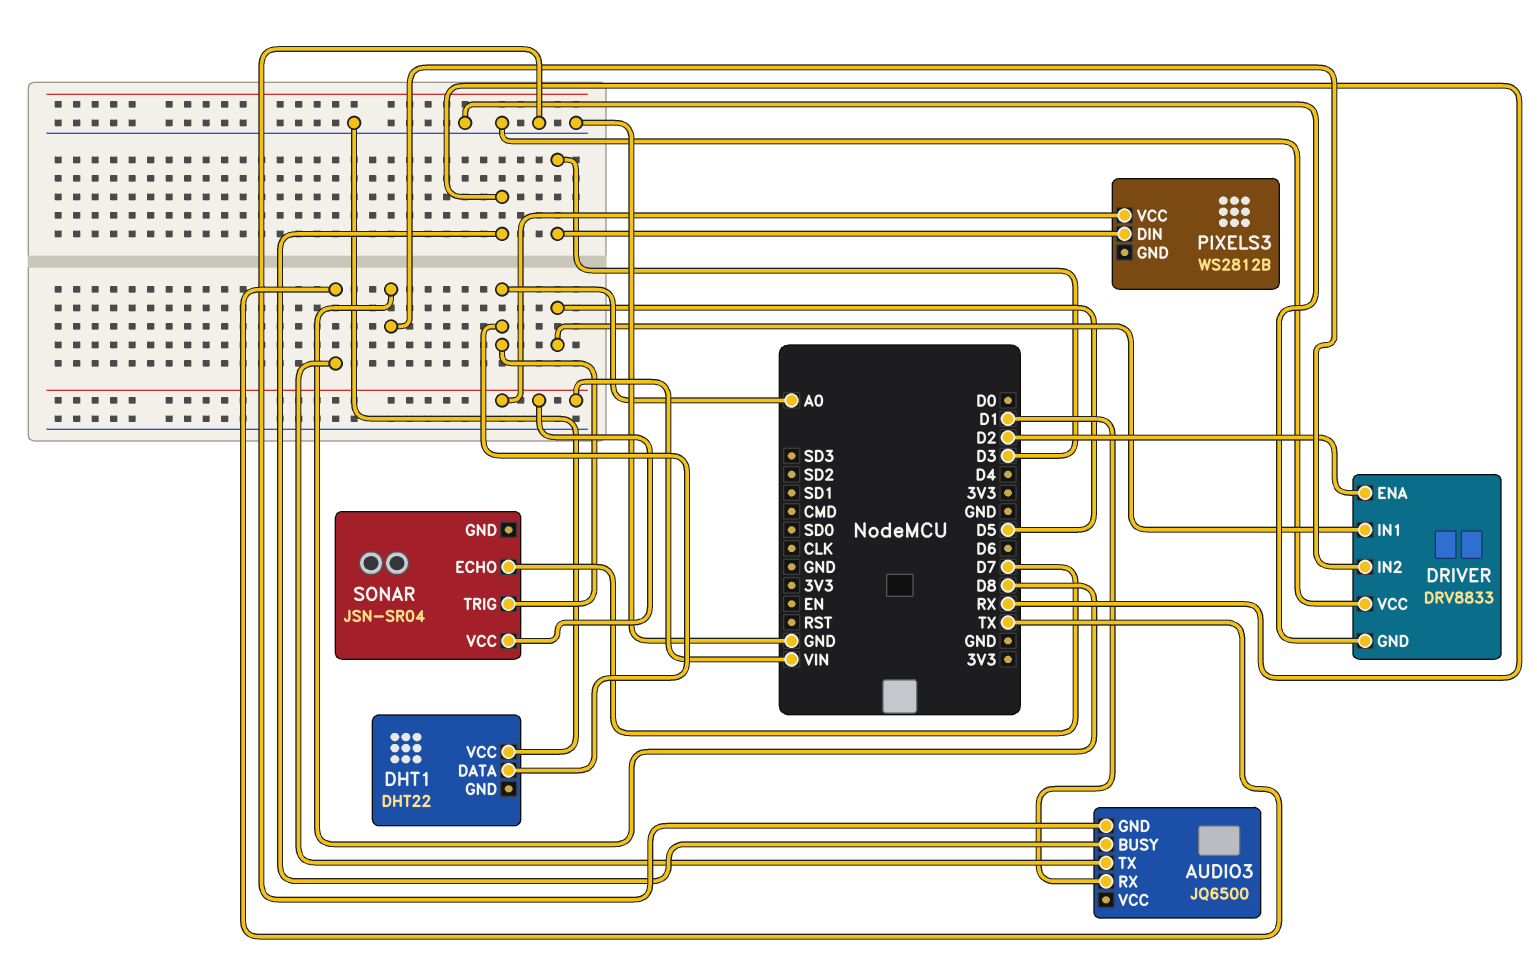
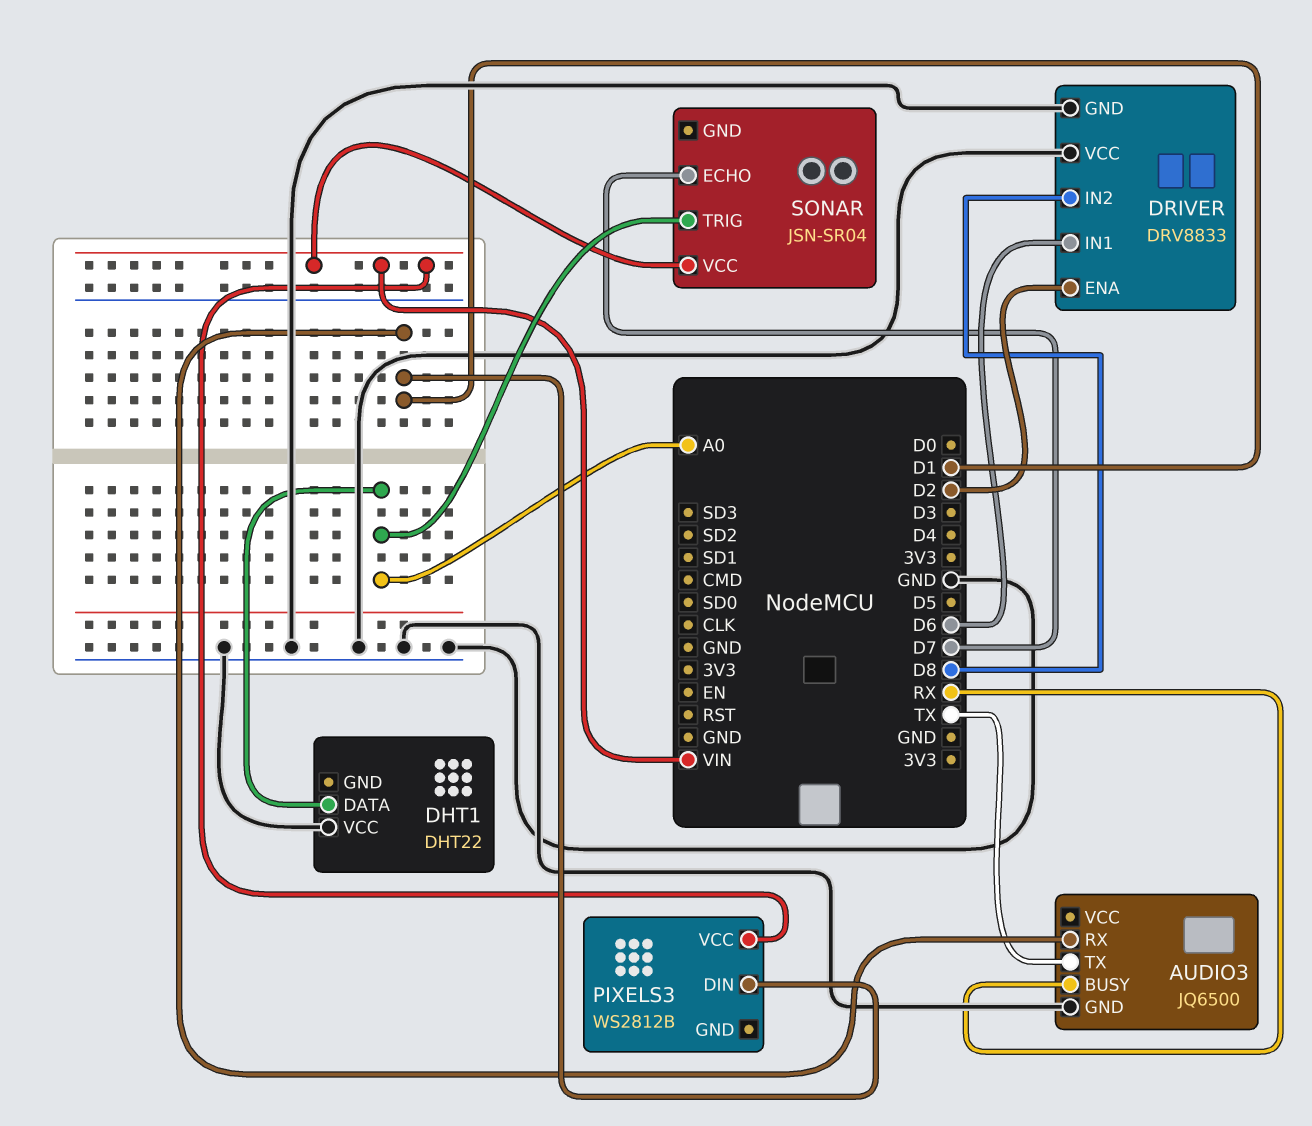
DRIVER pin IN1: D5 -> D6
PIXELS3 pin DIN: D3 -> D1

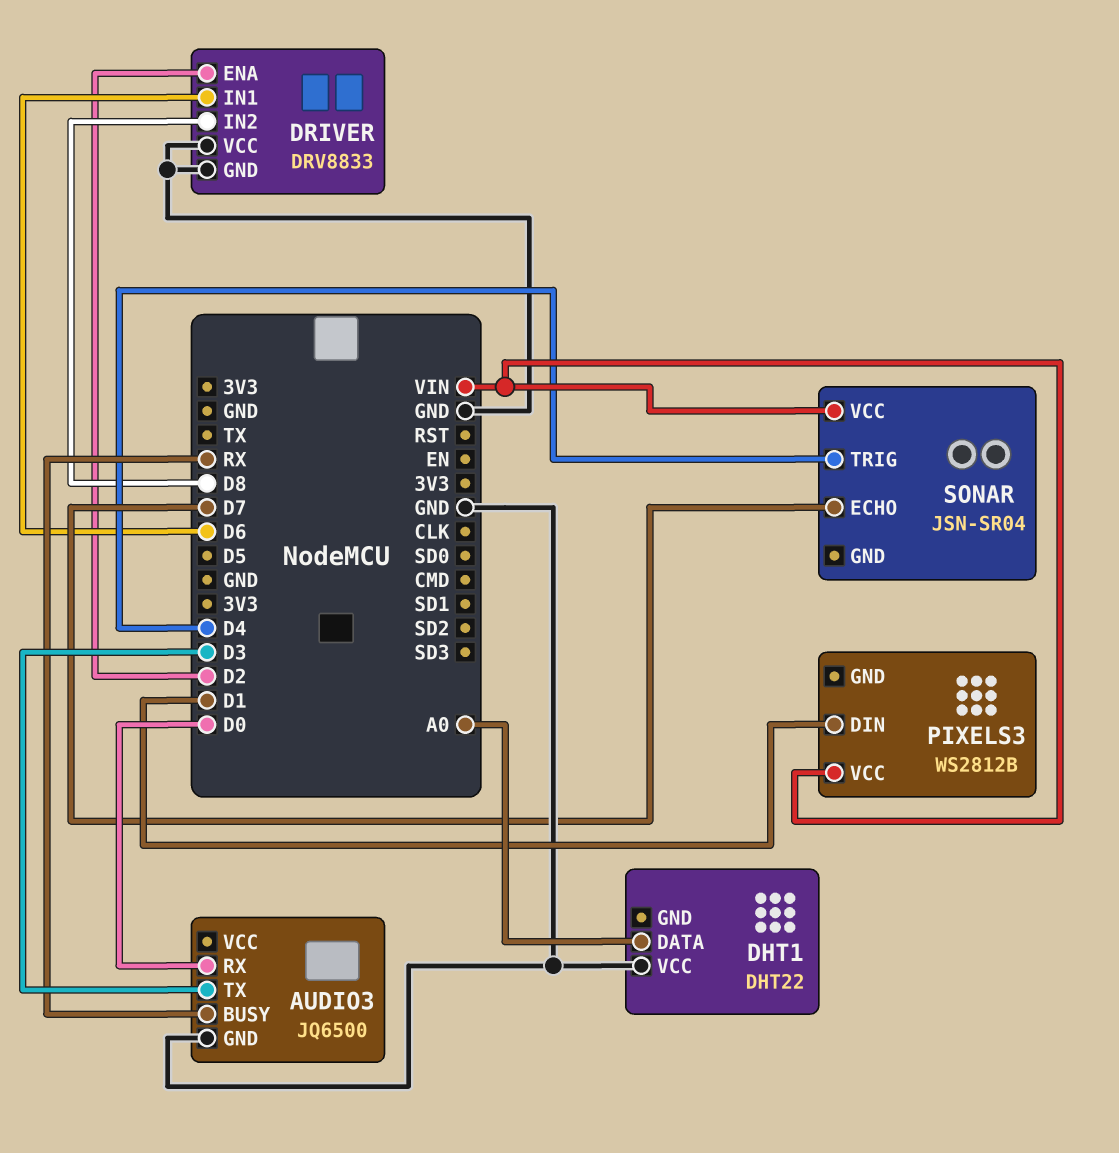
AUDIO3 pin RX: D1 -> D0
AUDIO3 pin TX: TX -> D3
SONAR pin TRIG: A0 -> D4

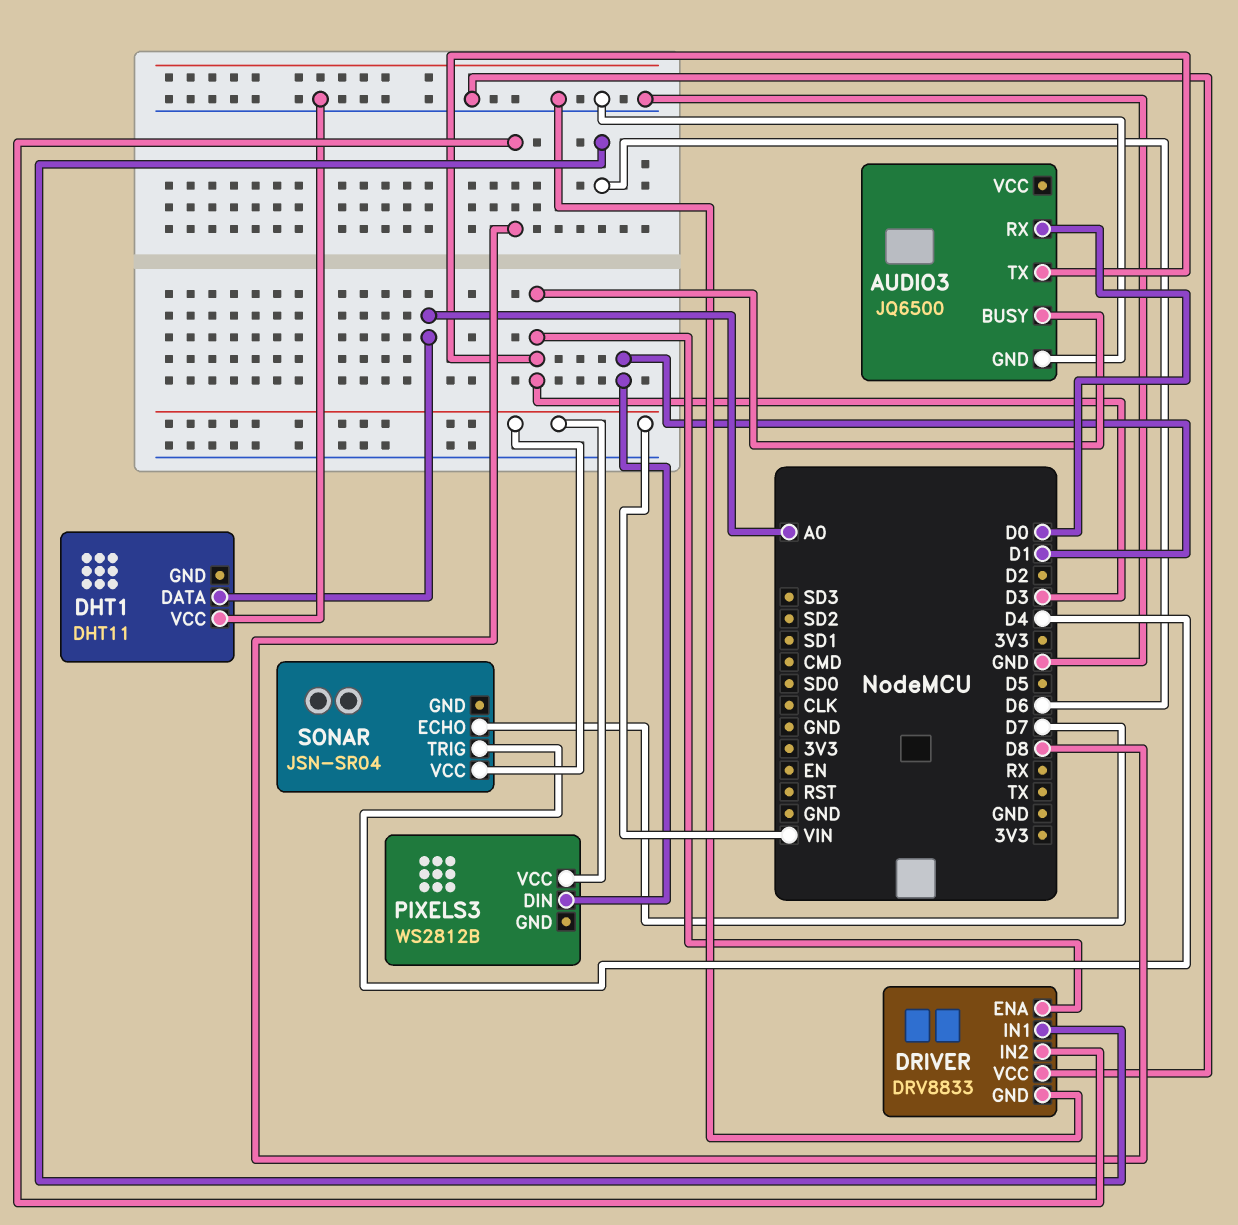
AUDIO3 pin BUSY: RX -> D3
DHT1: DHT22 -> DHT11
DRIVER pin ENA: D2 -> D3

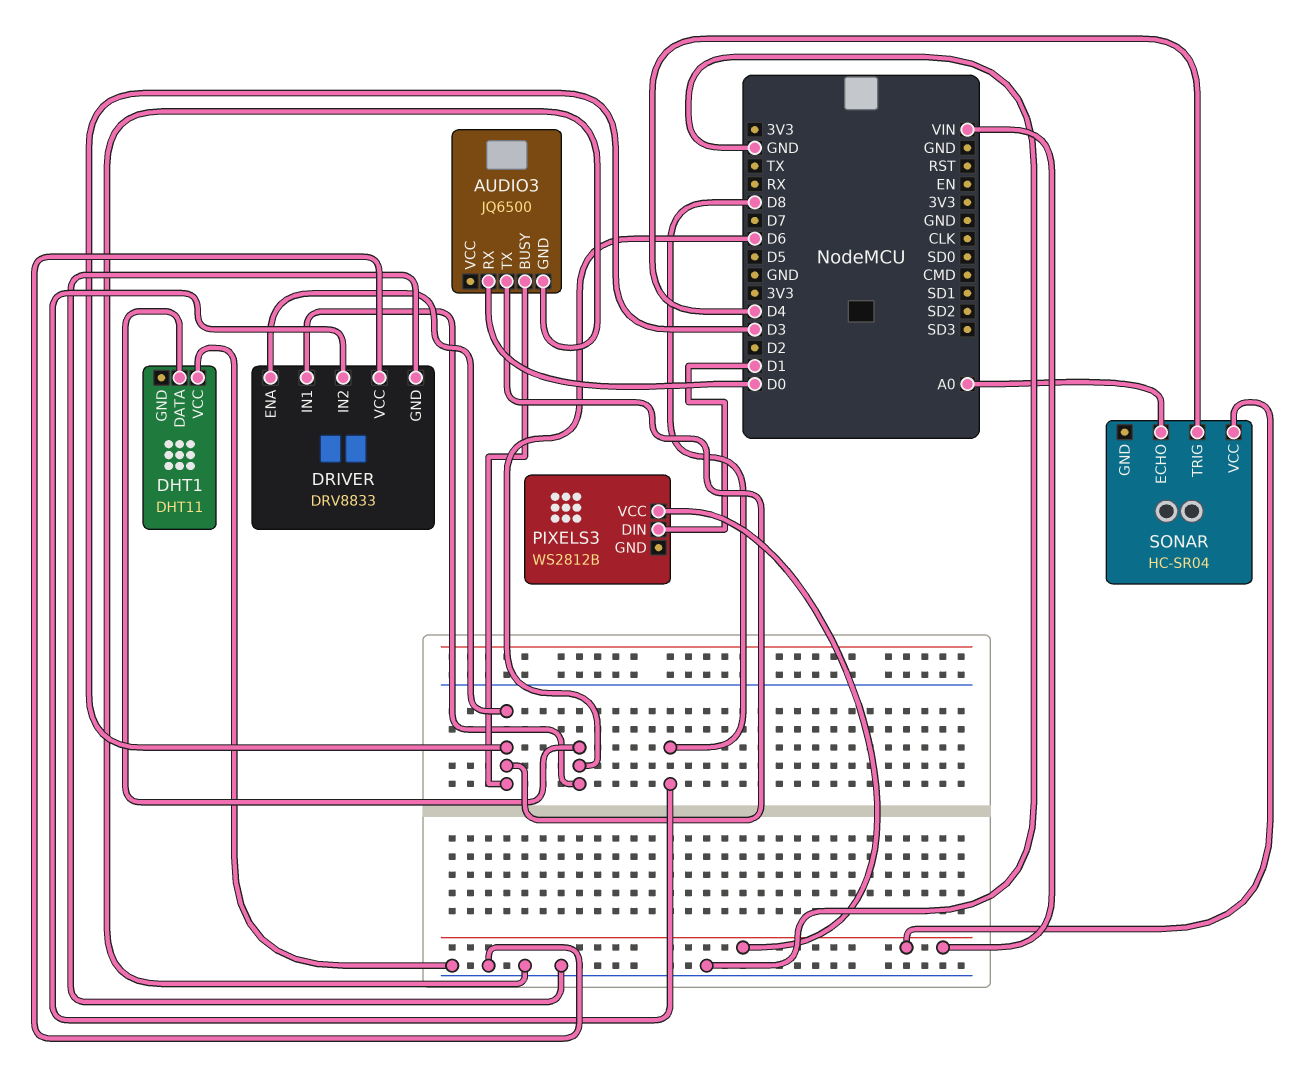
DHT1 pin DATA: A0 -> D6
SONAR: JSN-SR04 -> HC-SR04
SONAR pin ECHO: D7 -> A0

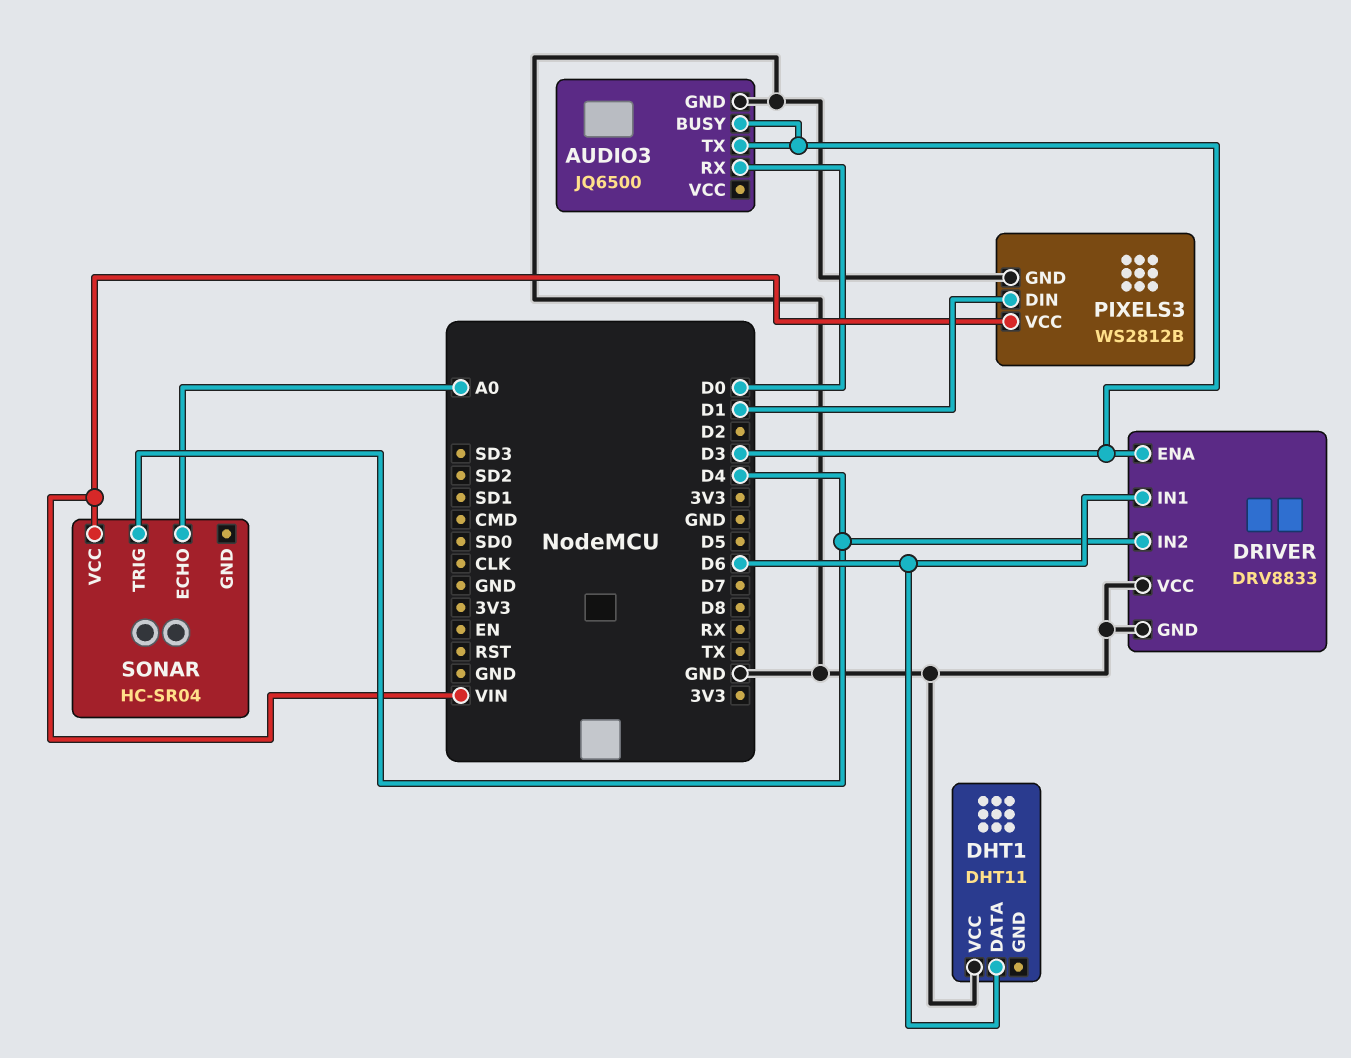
DRIVER pin IN2: D8 -> D4
PIXELS3 pin GND: none -> GND

